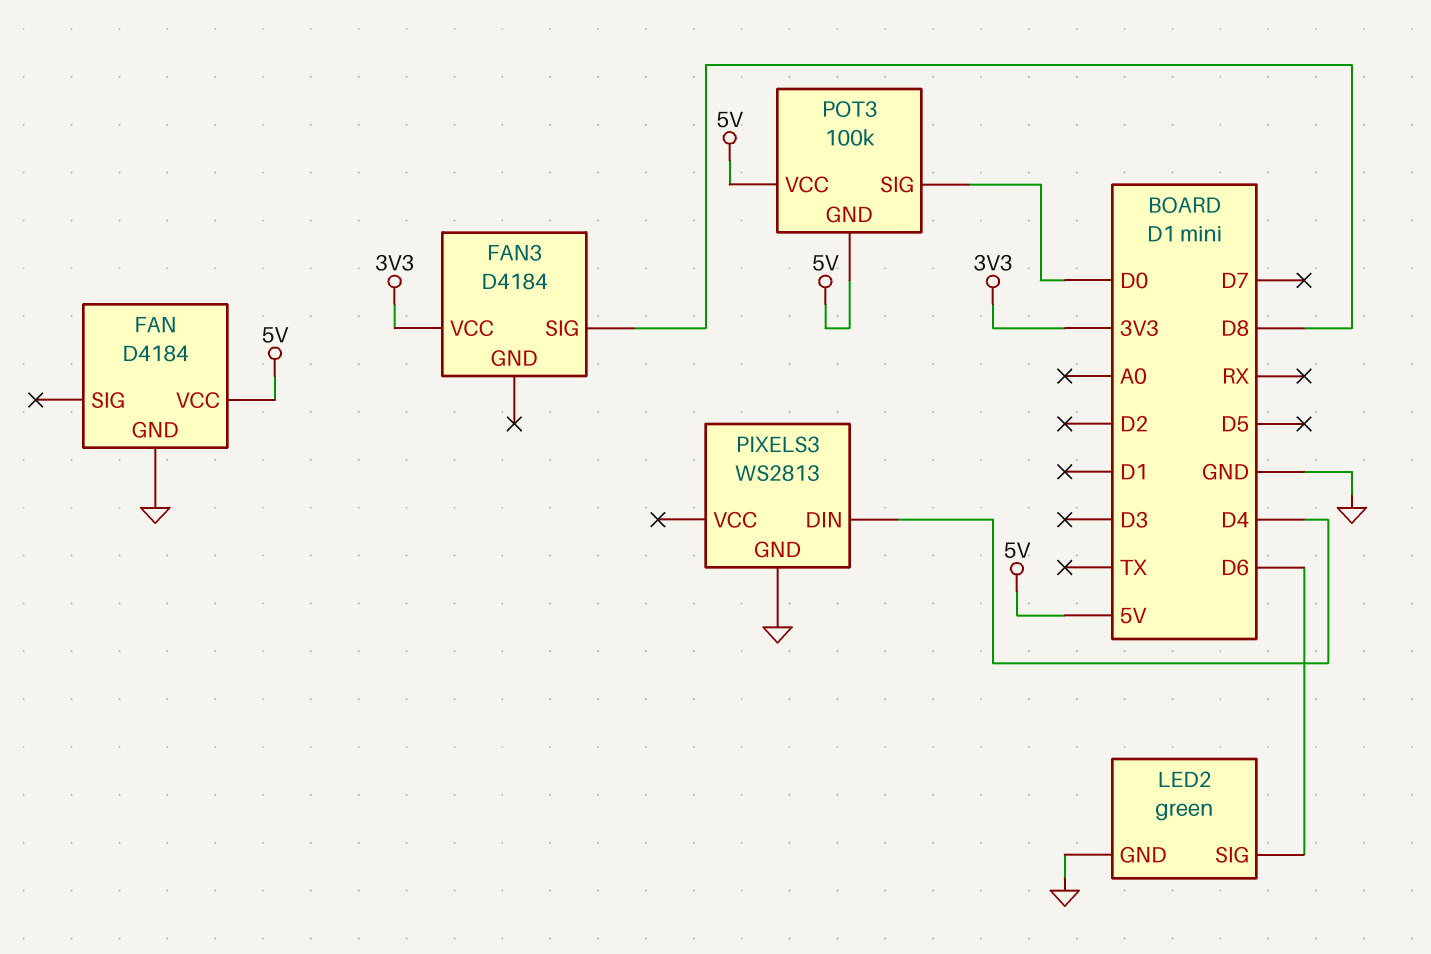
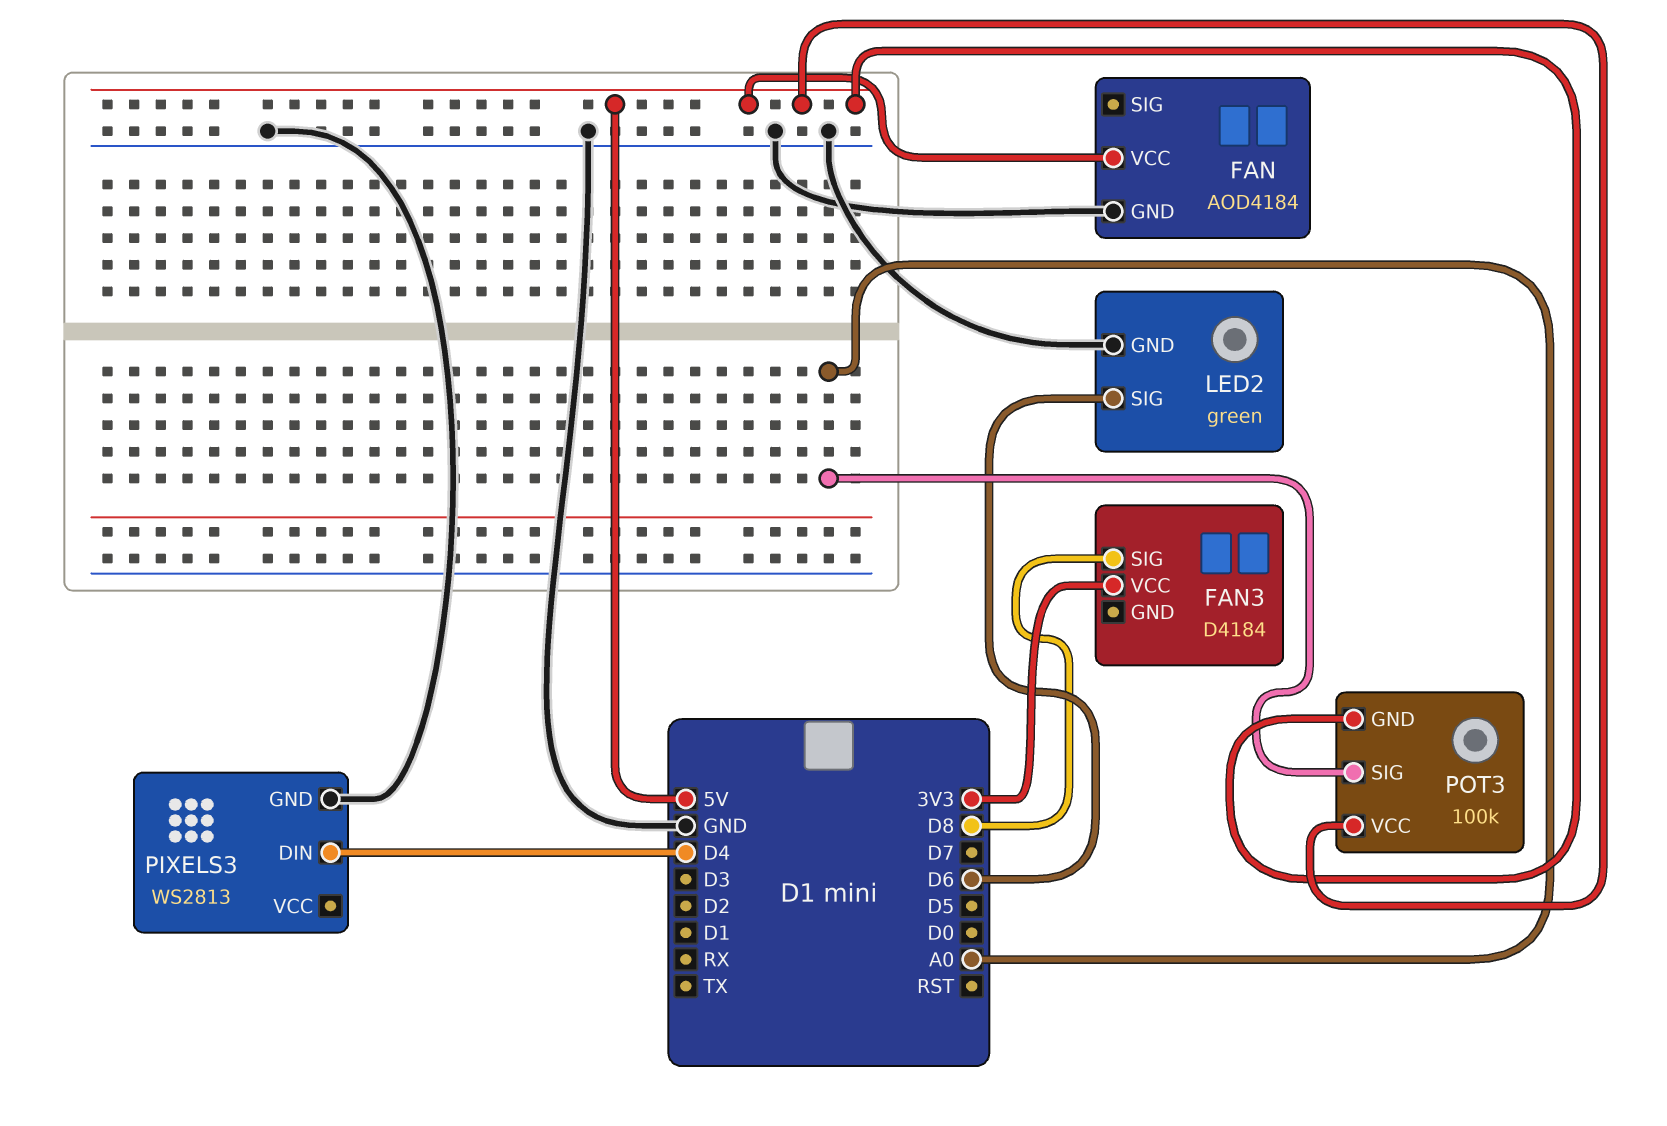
FAN: D4184 -> AOD4184
POT3 pin SIG: D0 -> A0

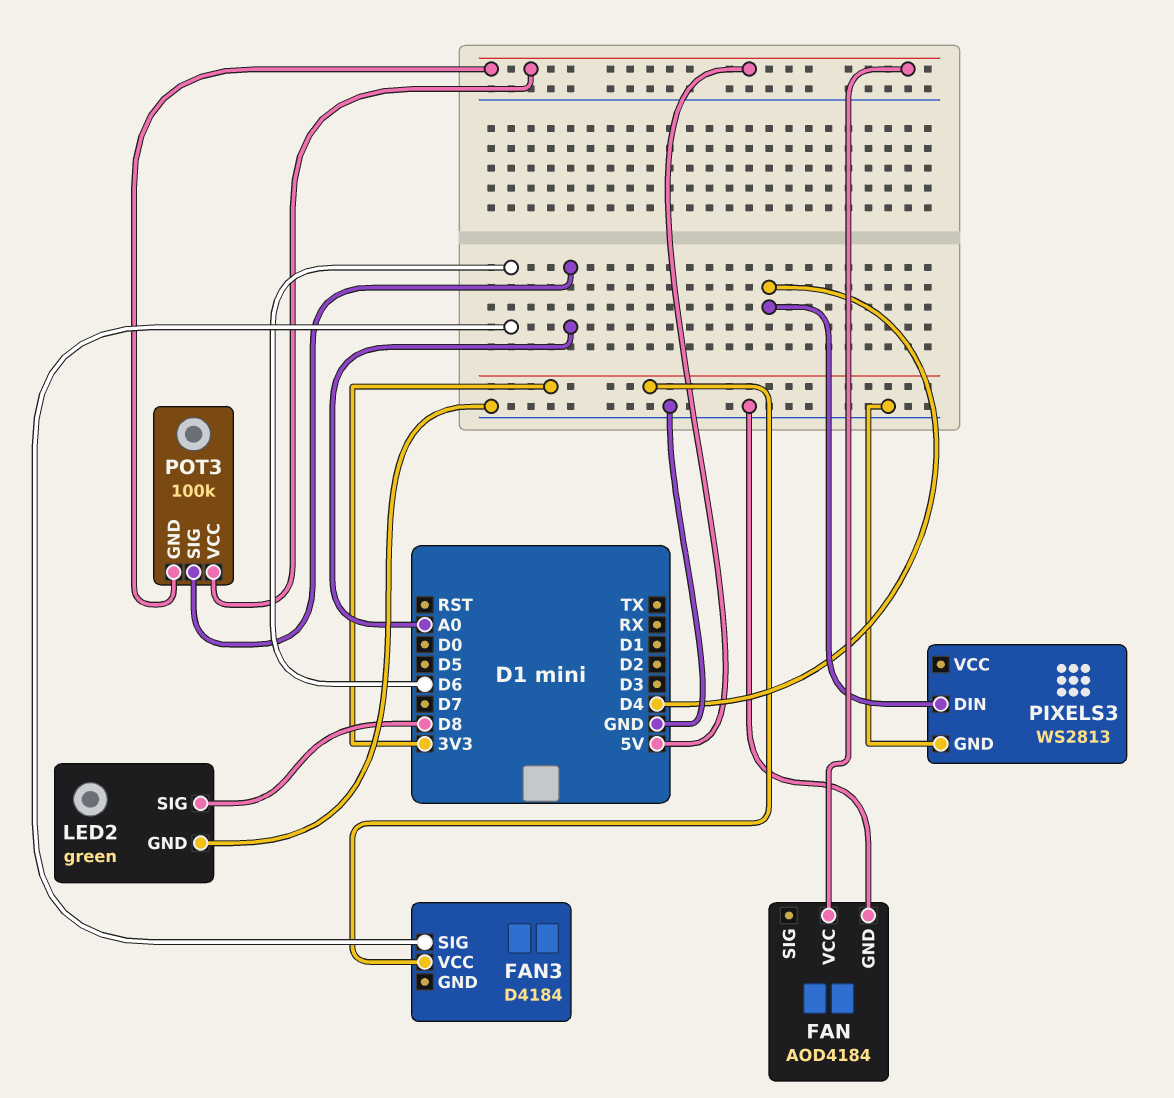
FAN3 pin SIG: D8 -> D6
LED2 pin SIG: D6 -> D8

